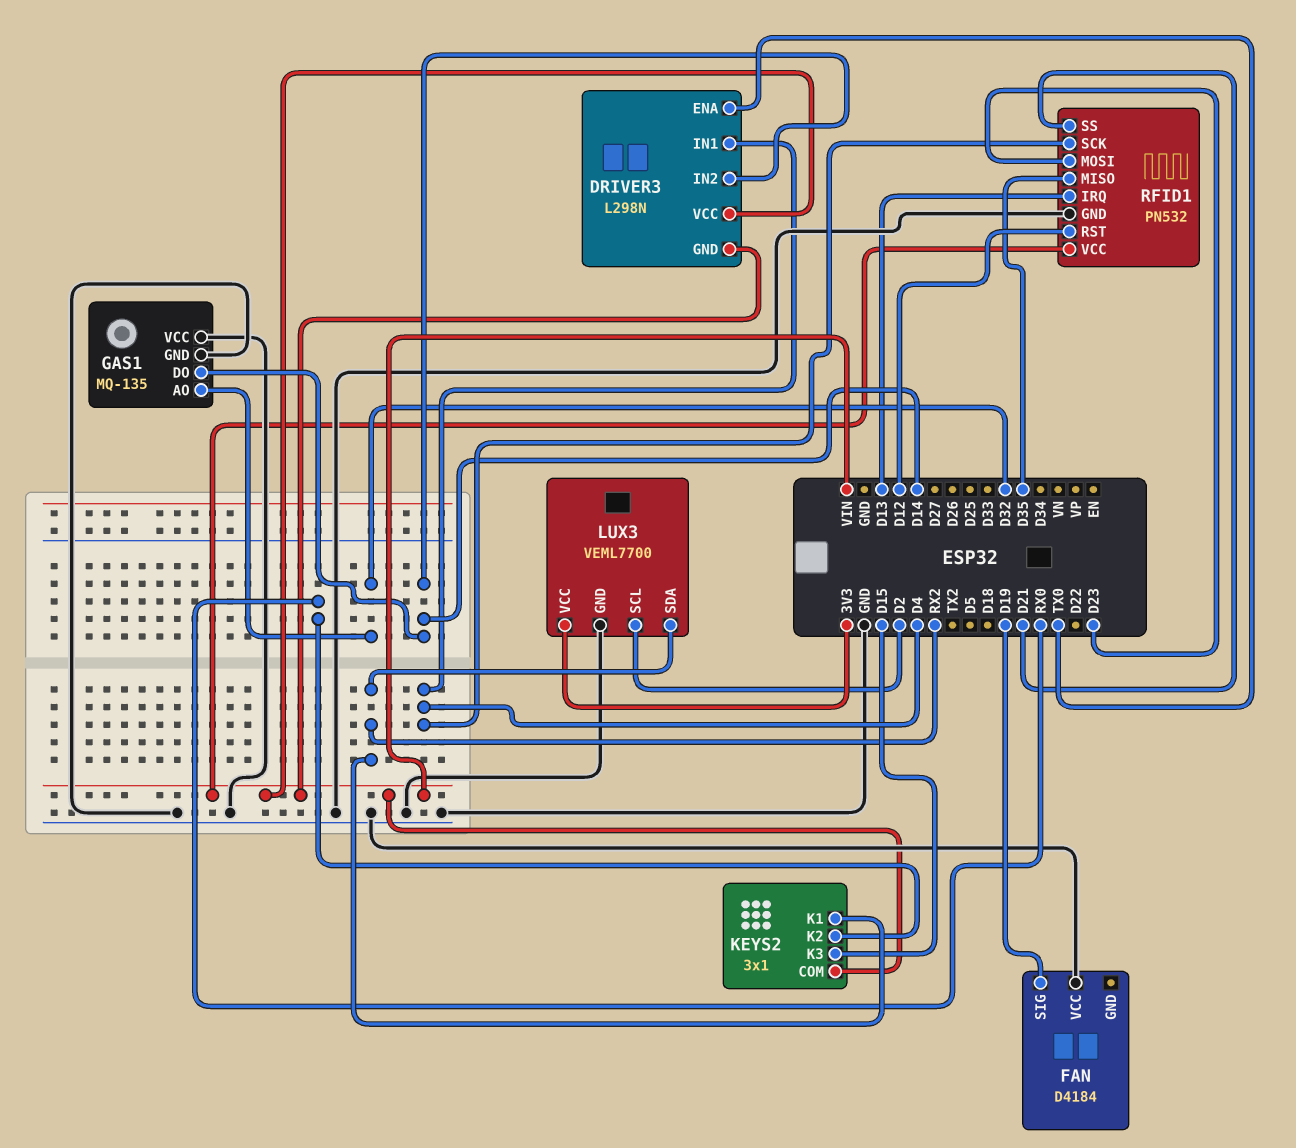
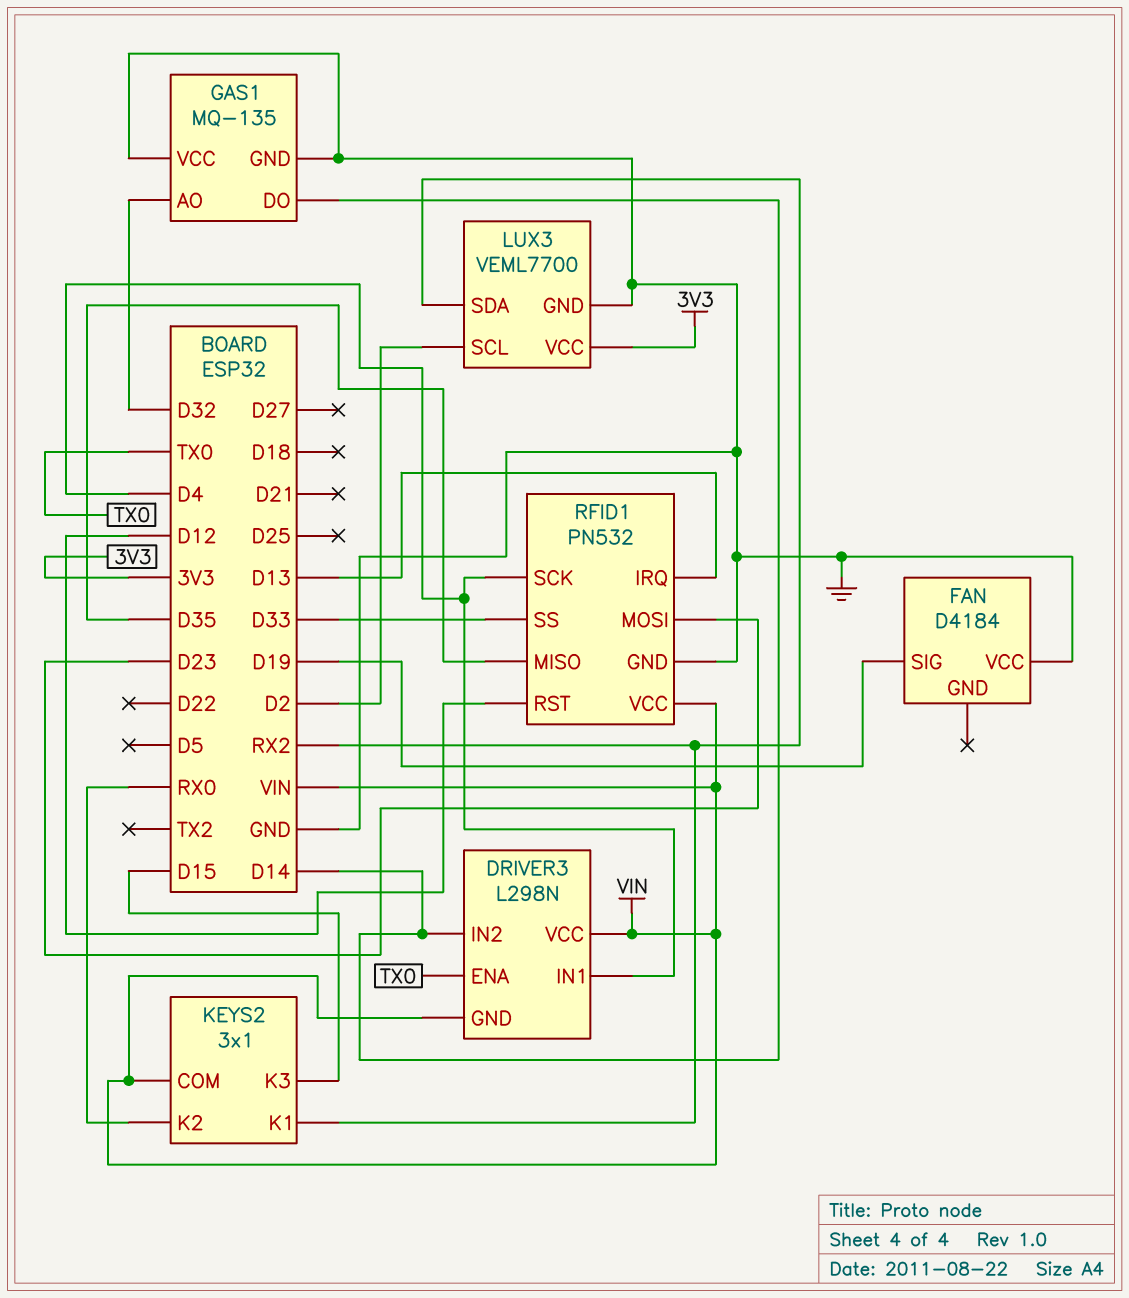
RFID1 pin SS: D21 -> D33

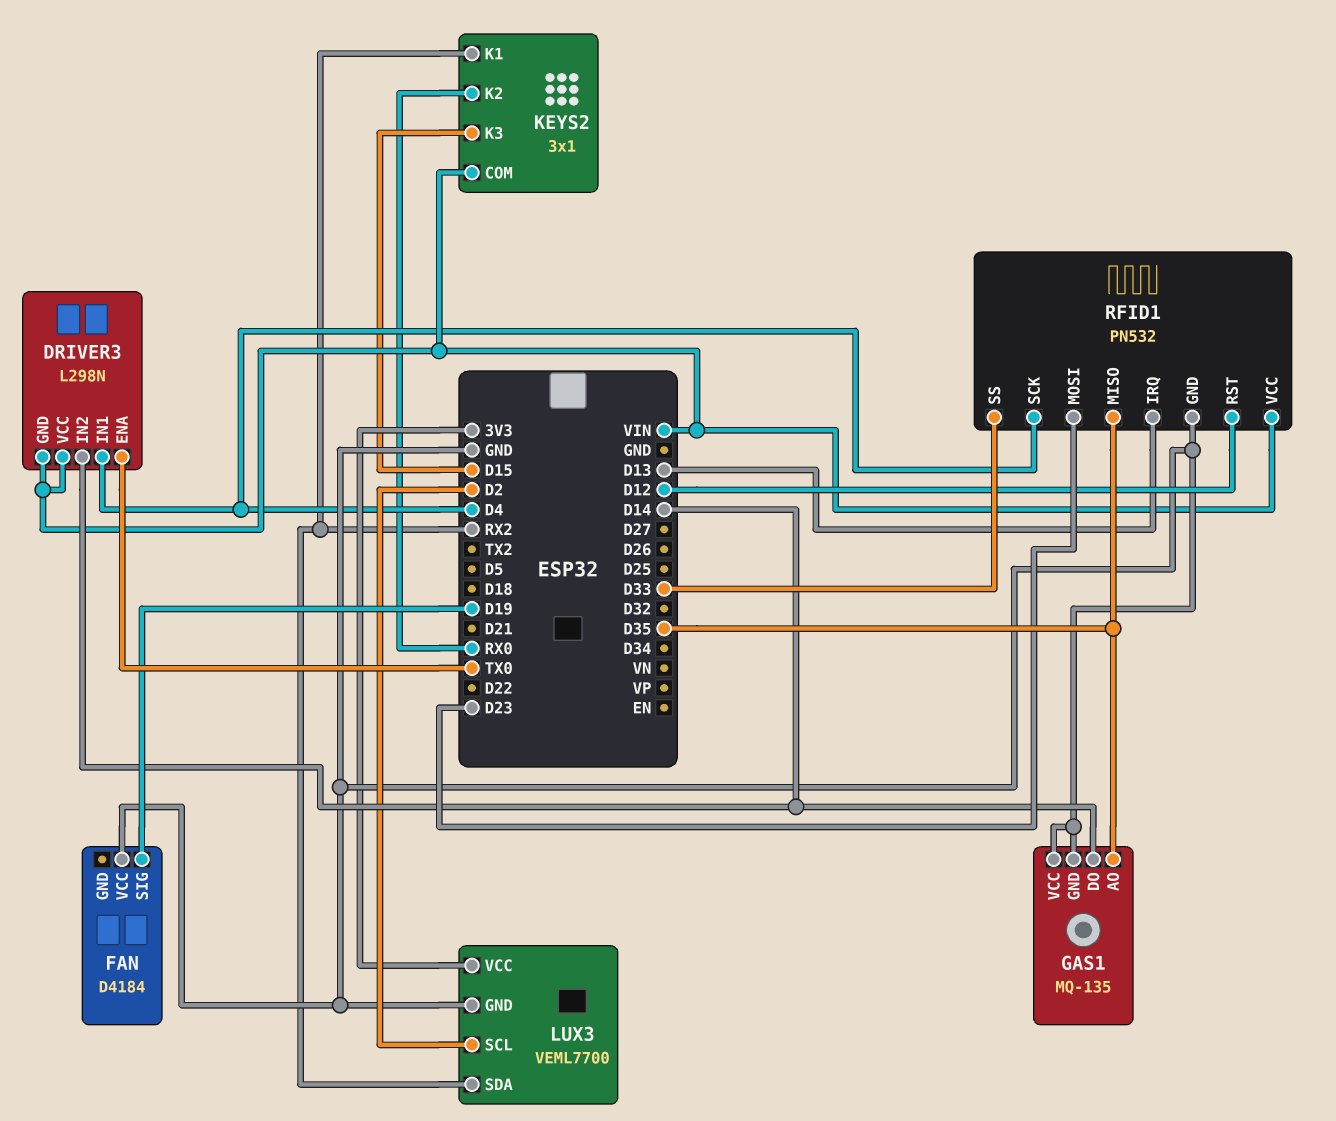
GAS1 pin AO: D32 -> D35

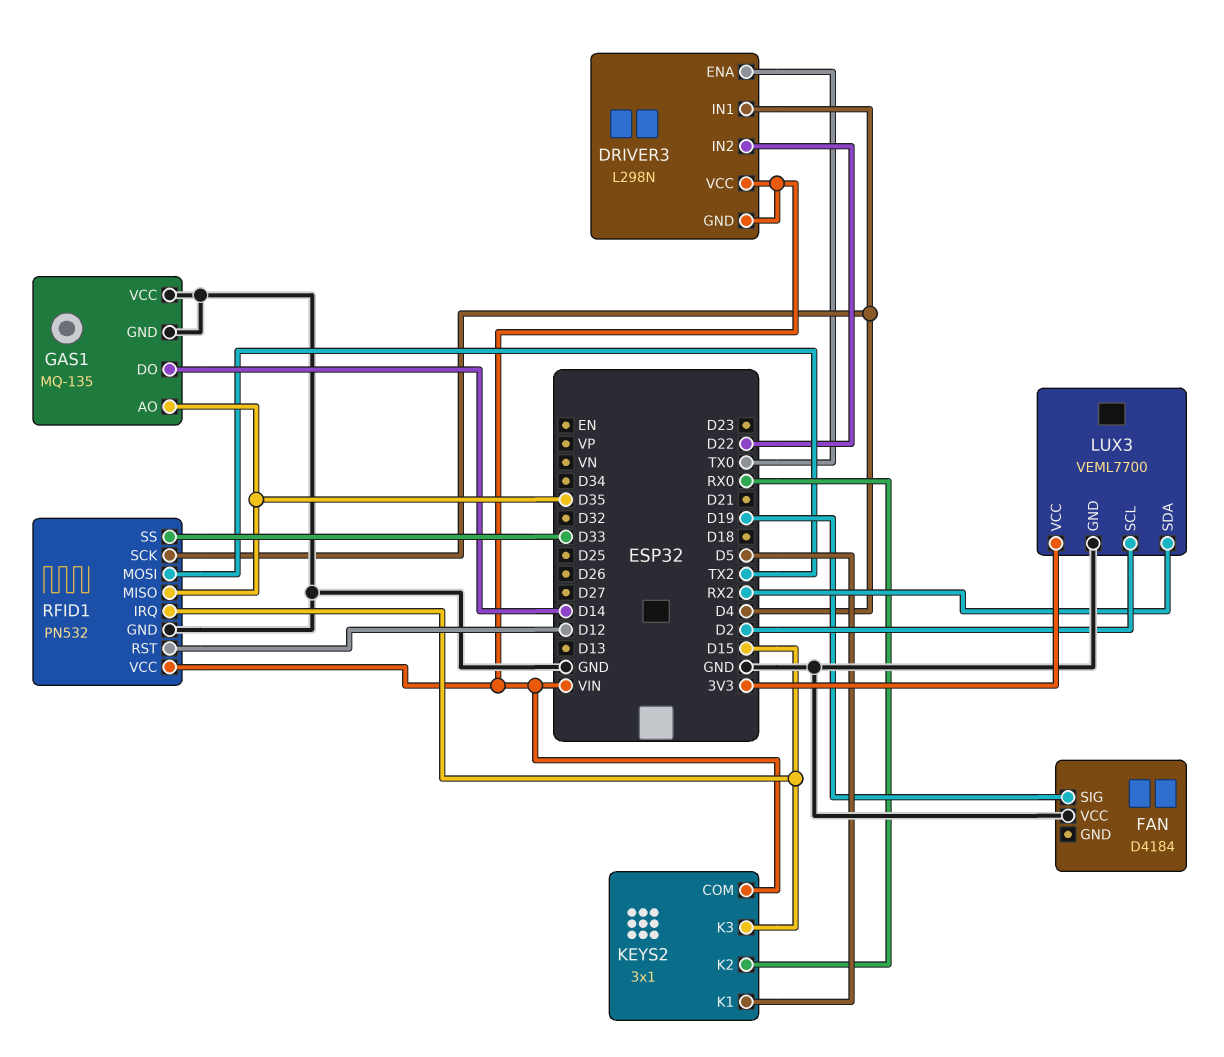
DRIVER3 pin IN2: D14 -> D22
KEYS2 pin K1: RX2 -> D5
RFID1 pin IRQ: D13 -> D15
RFID1 pin MOSI: D23 -> TX2

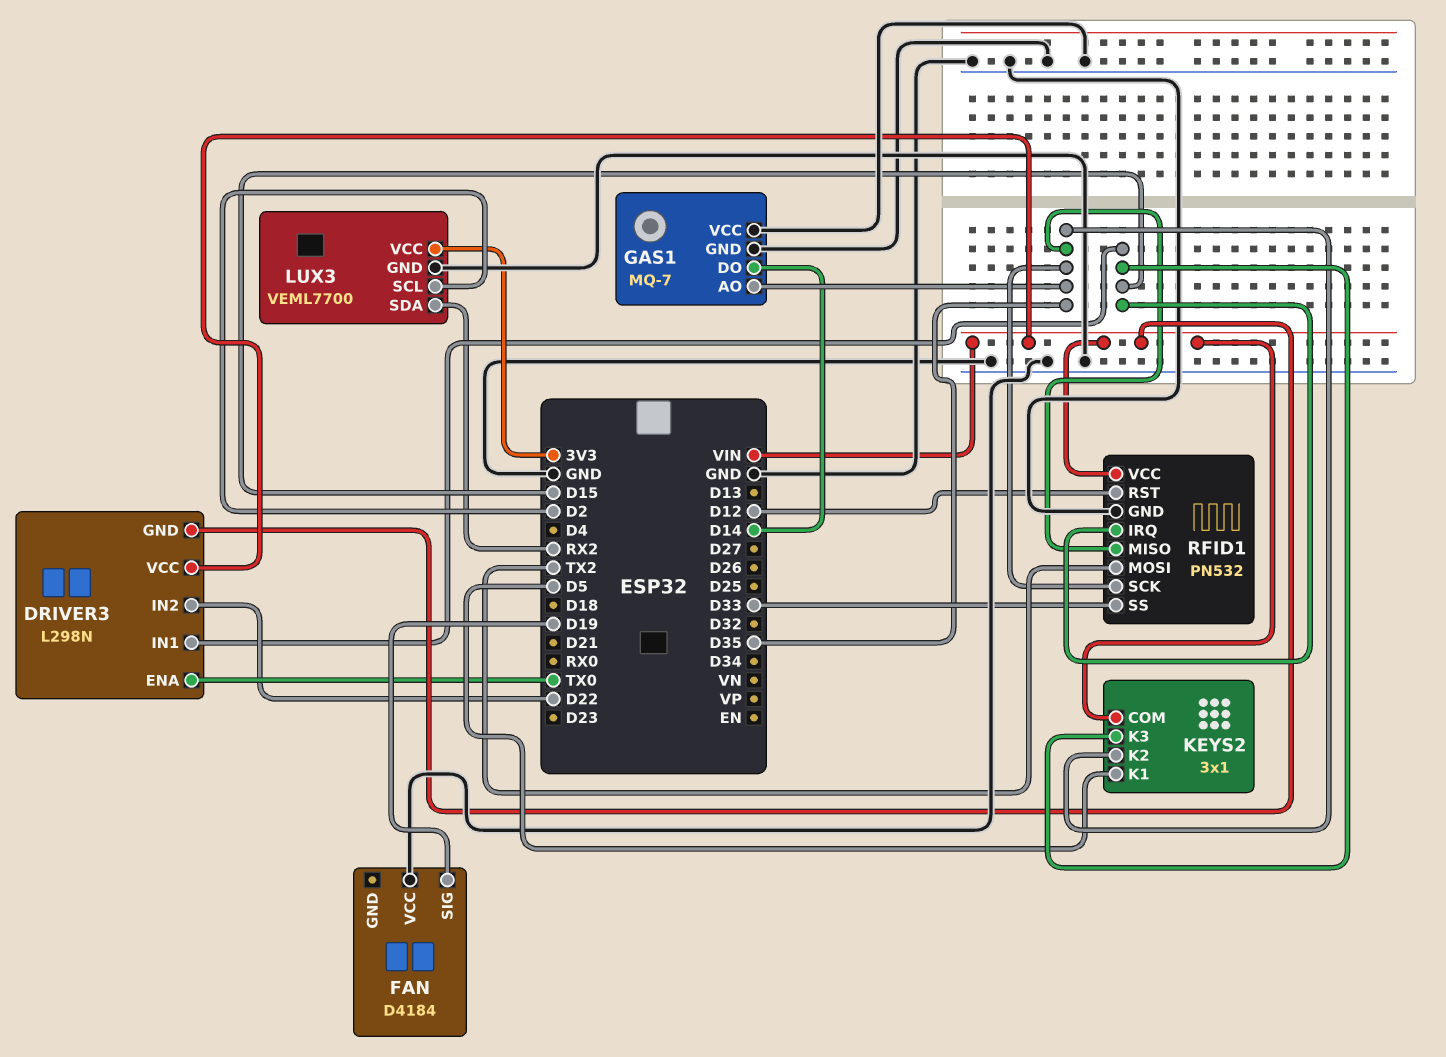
DRIVER3 pin IN1: D4 -> D15
GAS1: MQ-135 -> MQ-7
KEYS2 pin K2: RX0 -> D35
RFID1 pin SCK: D4 -> D35

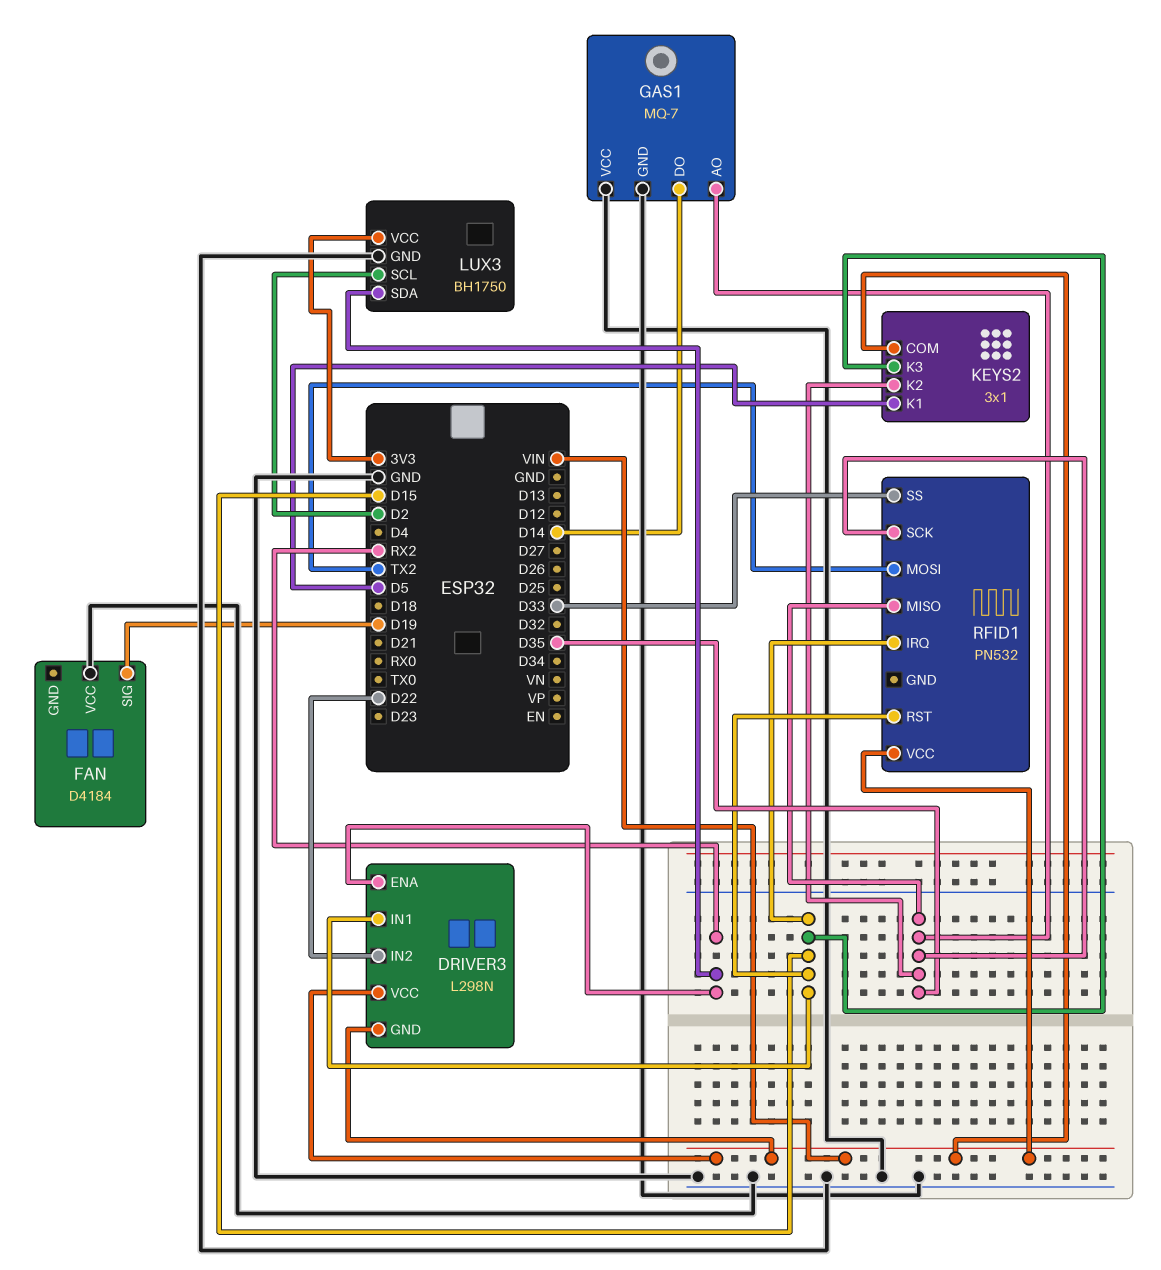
DRIVER3 pin ENA: TX0 -> RX2
LUX3: VEML7700 -> BH1750
RFID1 pin GND: GND -> none
RFID1 pin RST: D12 -> D15

